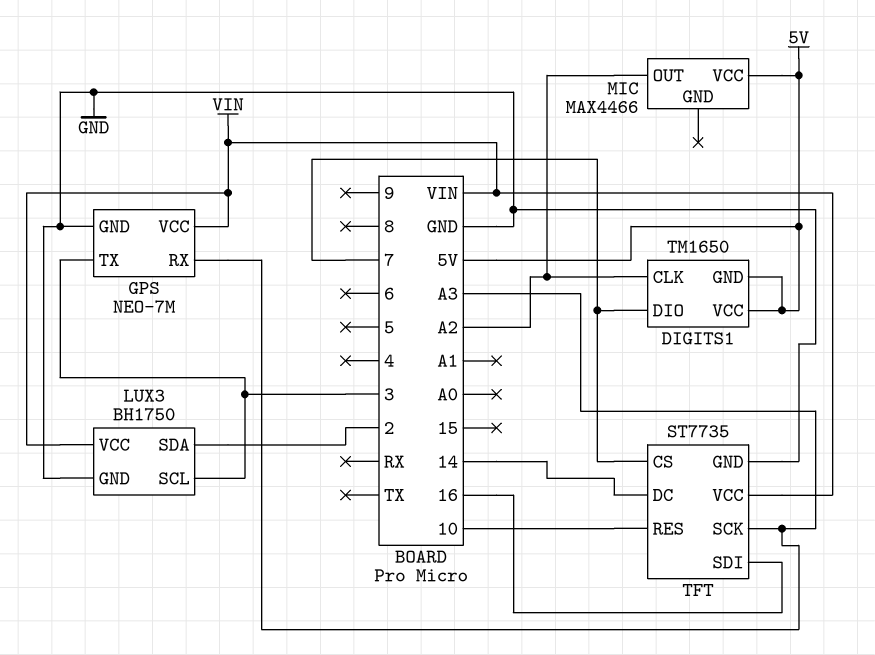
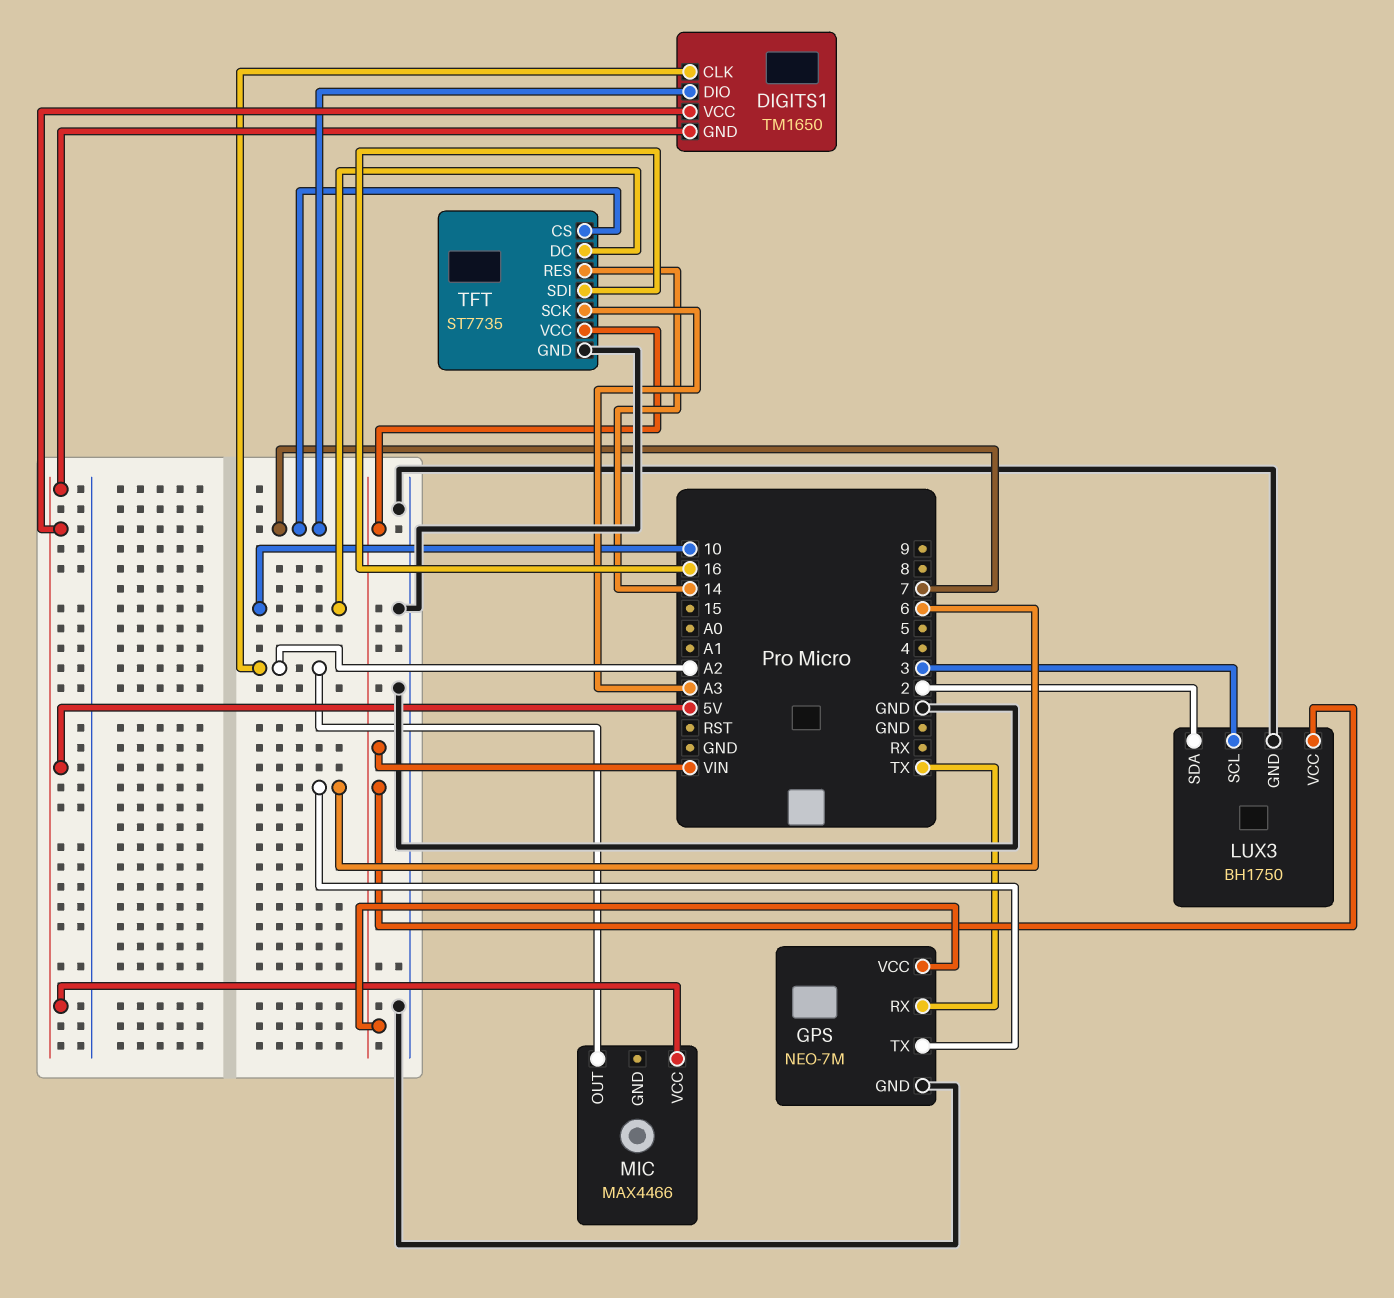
GPS pin RX: A3 -> TX
GPS pin TX: 3 -> 6
TFT pin DC: 14 -> 10
TFT pin RES: 10 -> 14

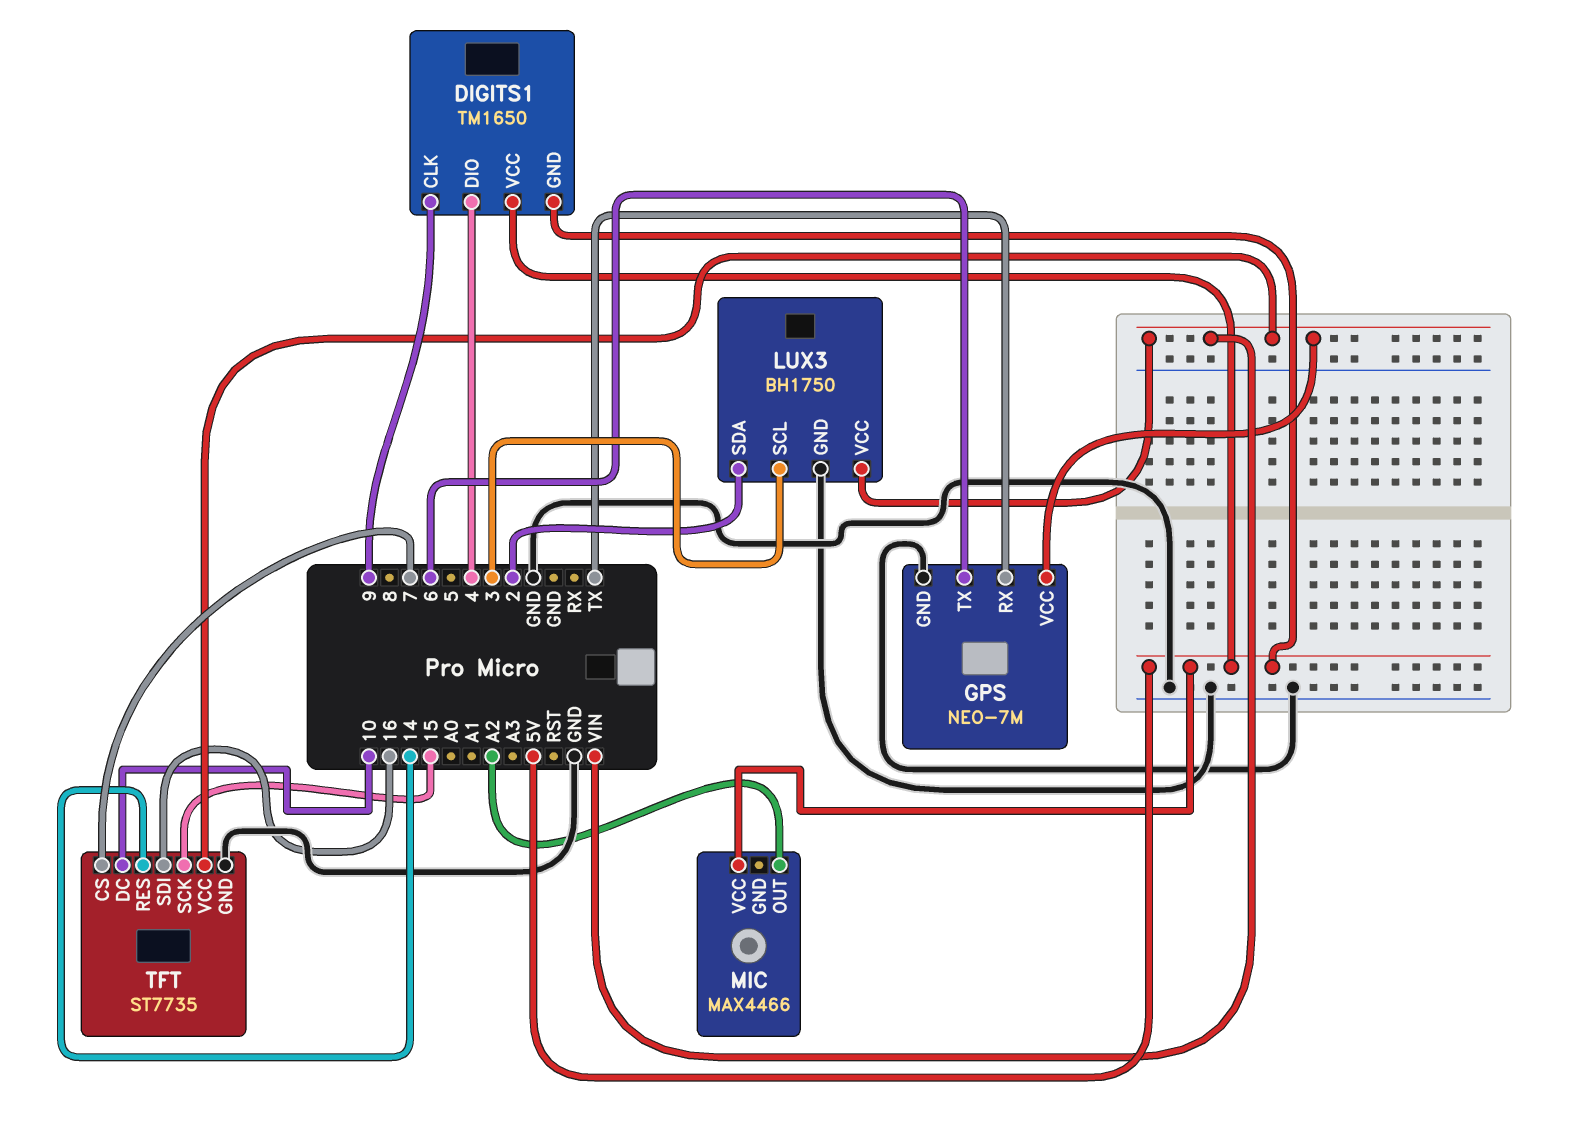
DIGITS1 pin CLK: A2 -> 9
DIGITS1 pin DIO: 7 -> 4
TFT pin SCK: A3 -> 15

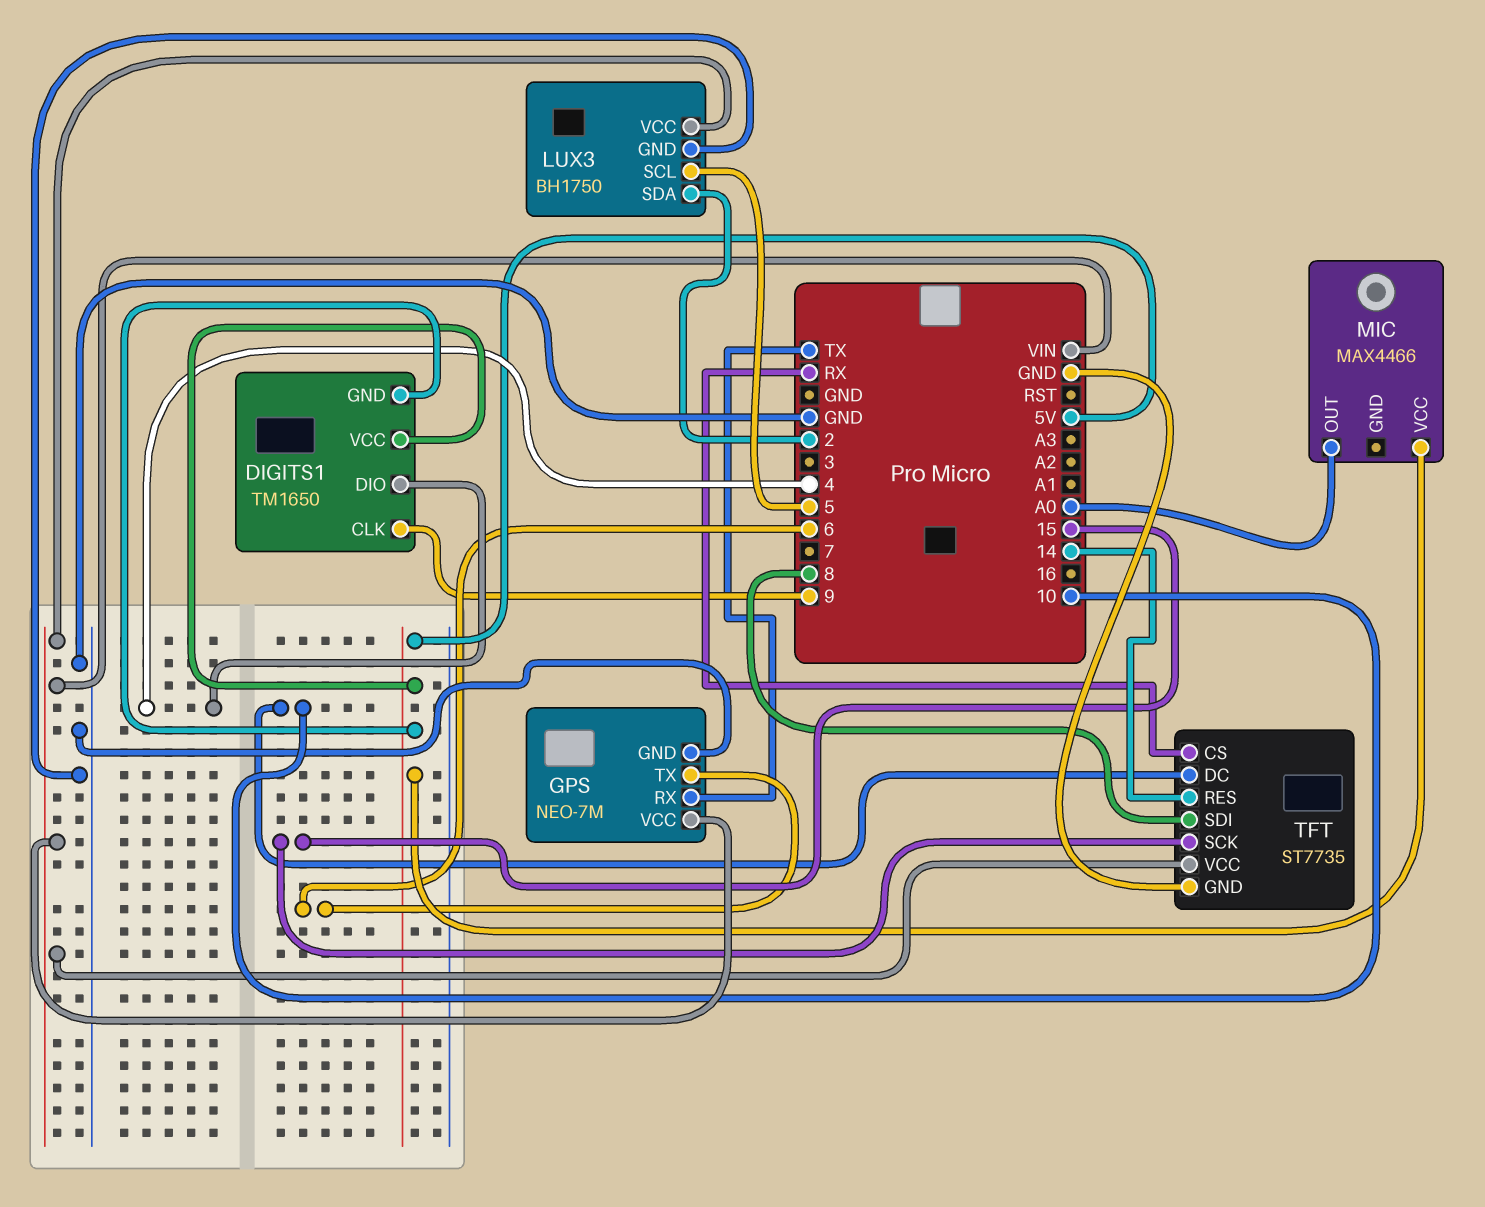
LUX3 pin SCL: 3 -> 5
MIC pin OUT: A2 -> A0
TFT pin CS: 7 -> RX
TFT pin SDI: 16 -> 8

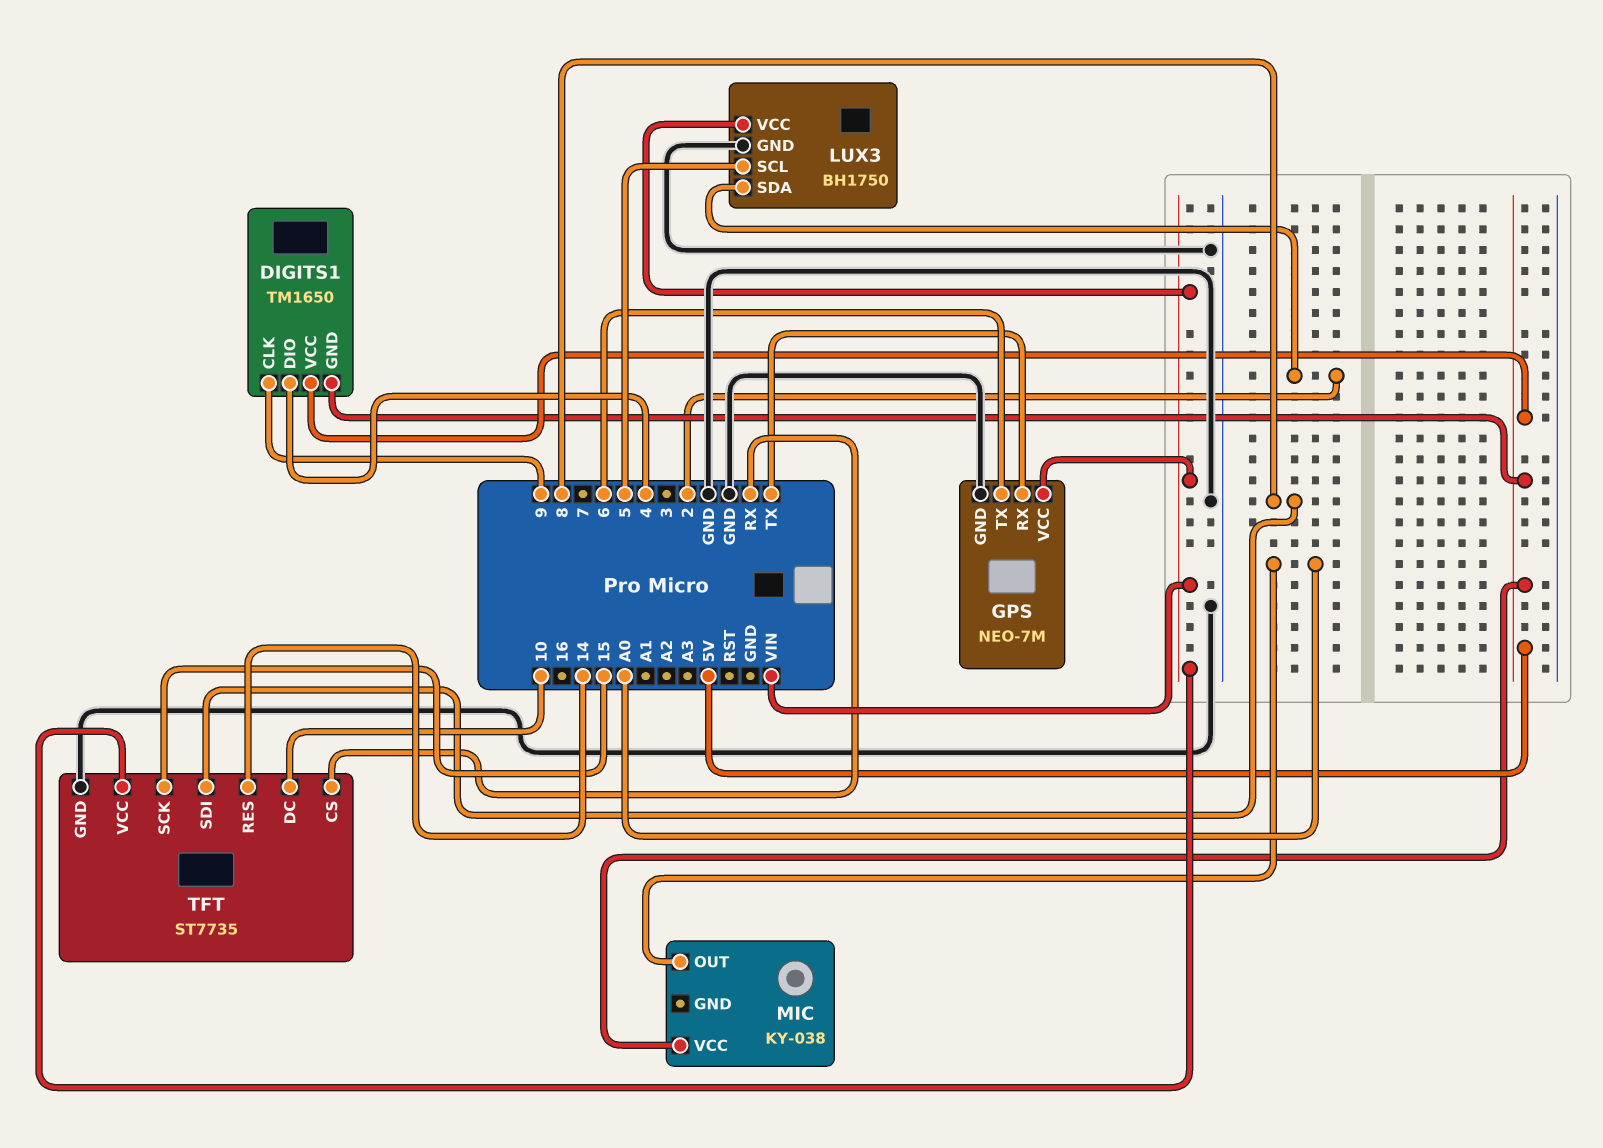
MIC: MAX4466 -> KY-038

